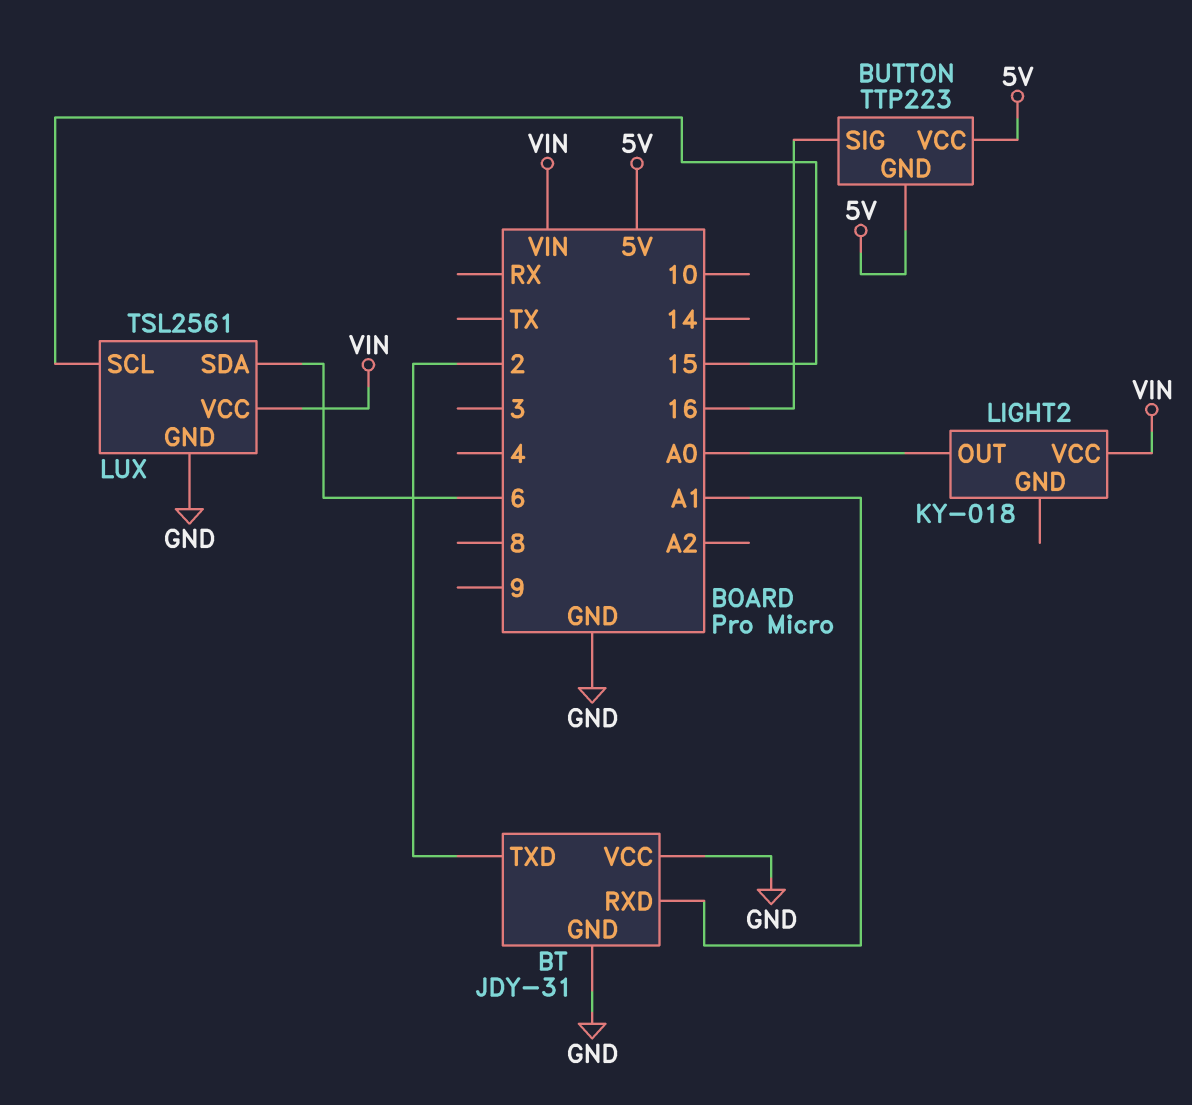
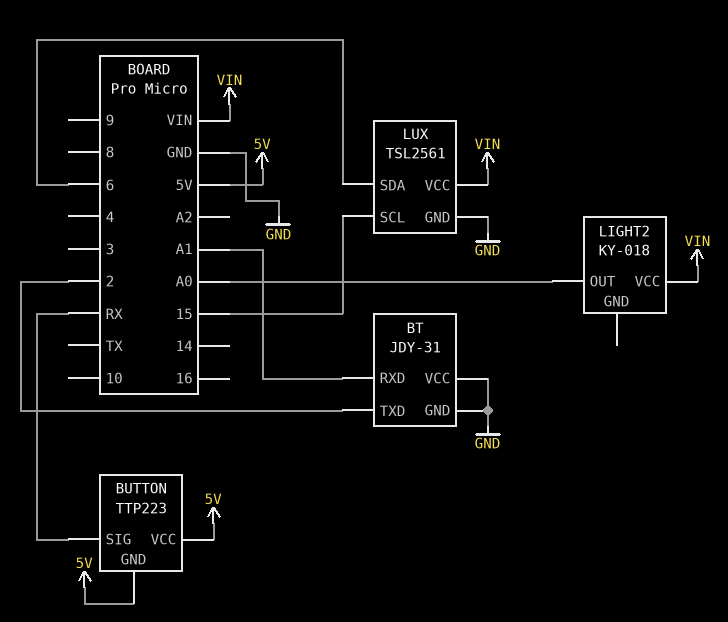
BUTTON pin SIG: 16 -> RX

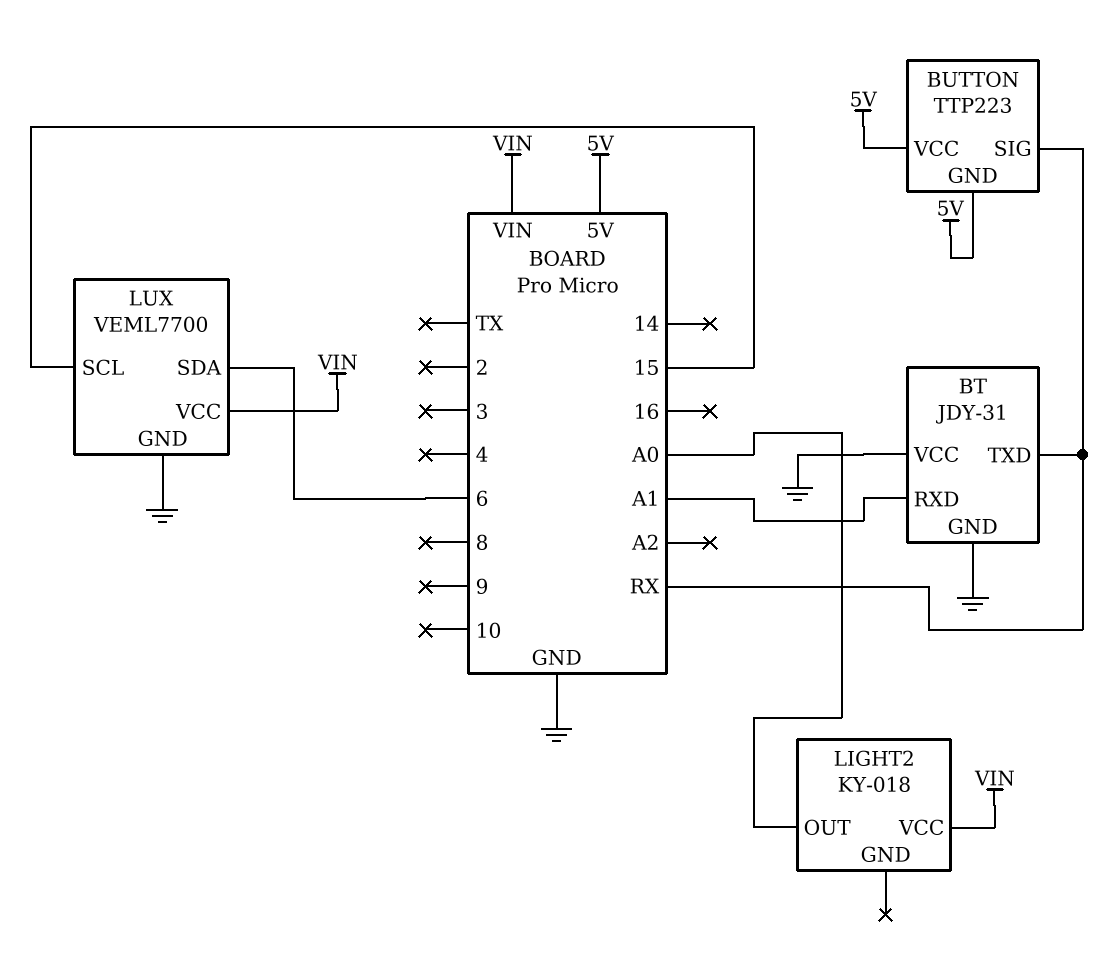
BT pin TXD: 2 -> RX
LUX: TSL2561 -> VEML7700

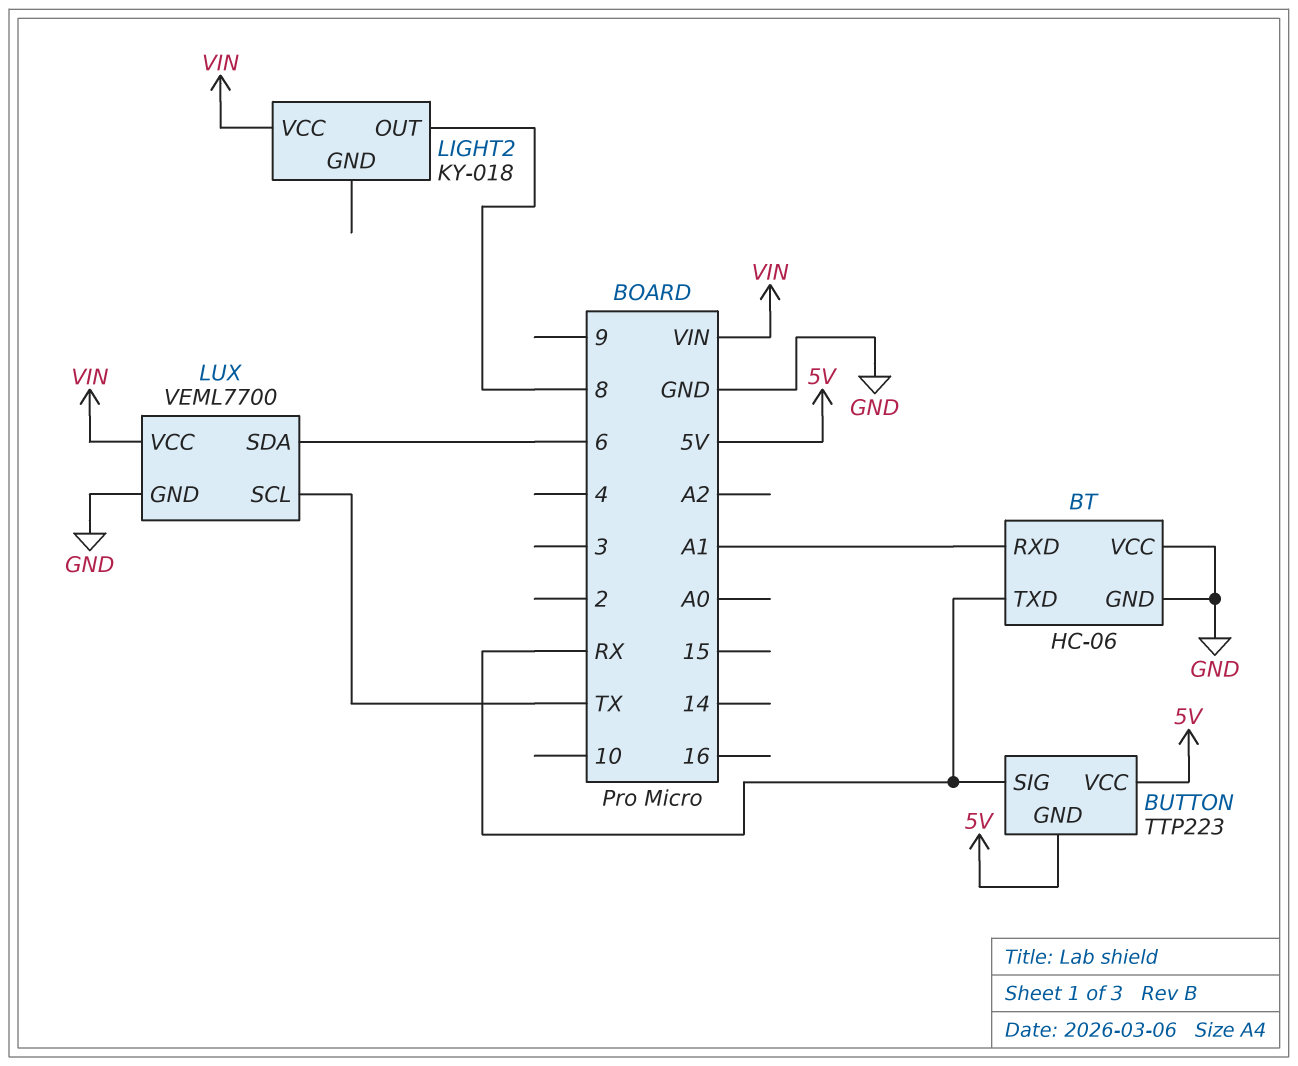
BT: JDY-31 -> HC-06
LIGHT2 pin OUT: A0 -> 8
LUX pin SCL: 15 -> TX

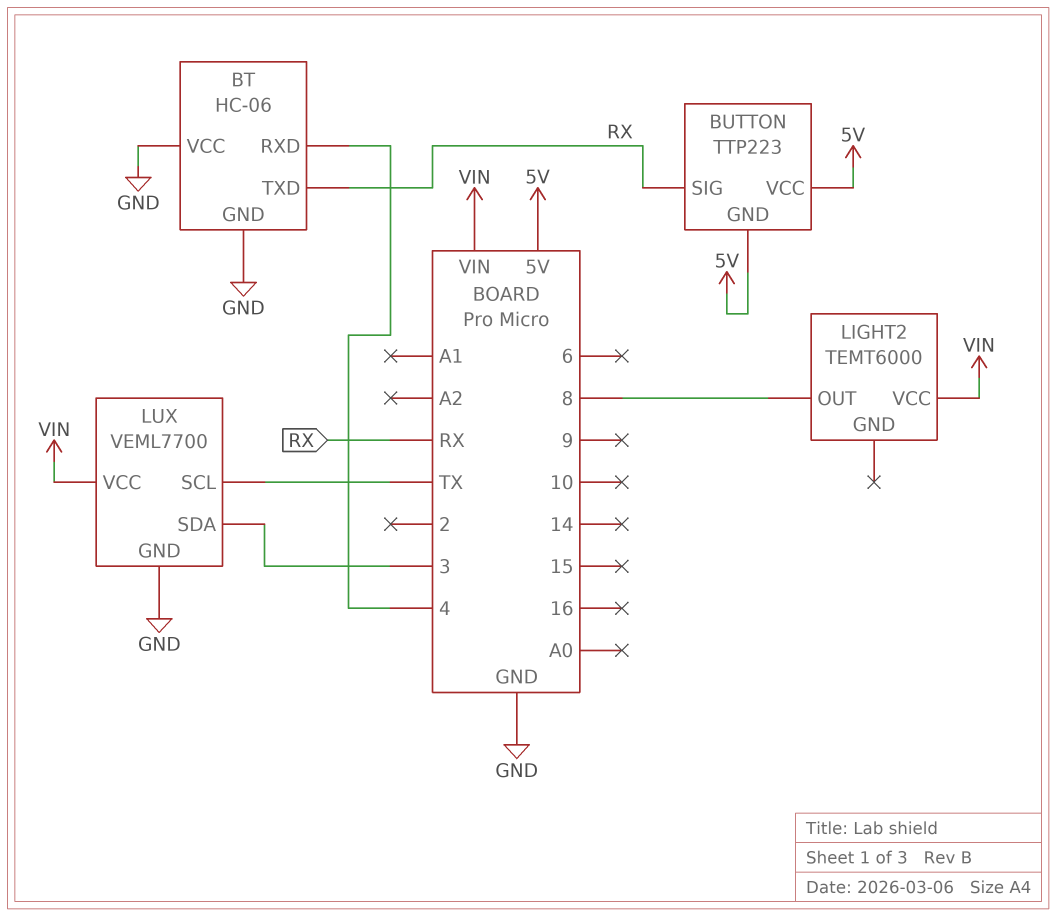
BT pin RXD: A1 -> 4
LIGHT2: KY-018 -> TEMT6000
LUX pin SDA: 6 -> 3

